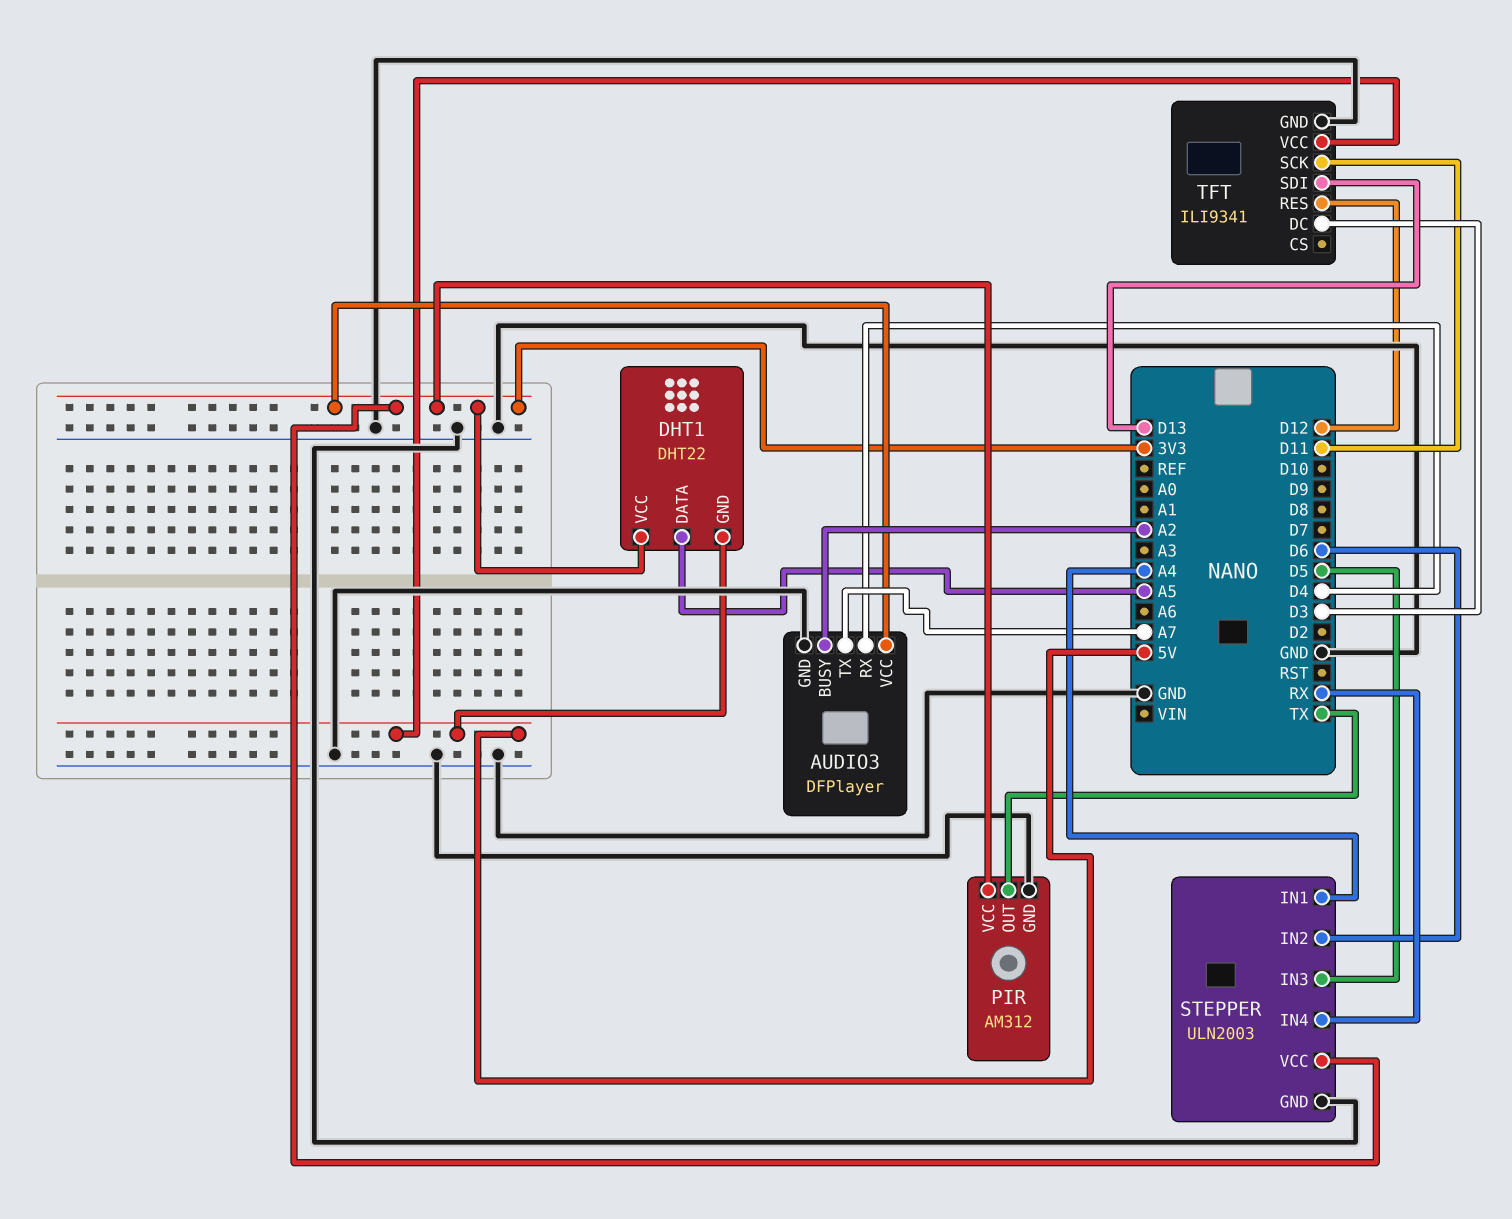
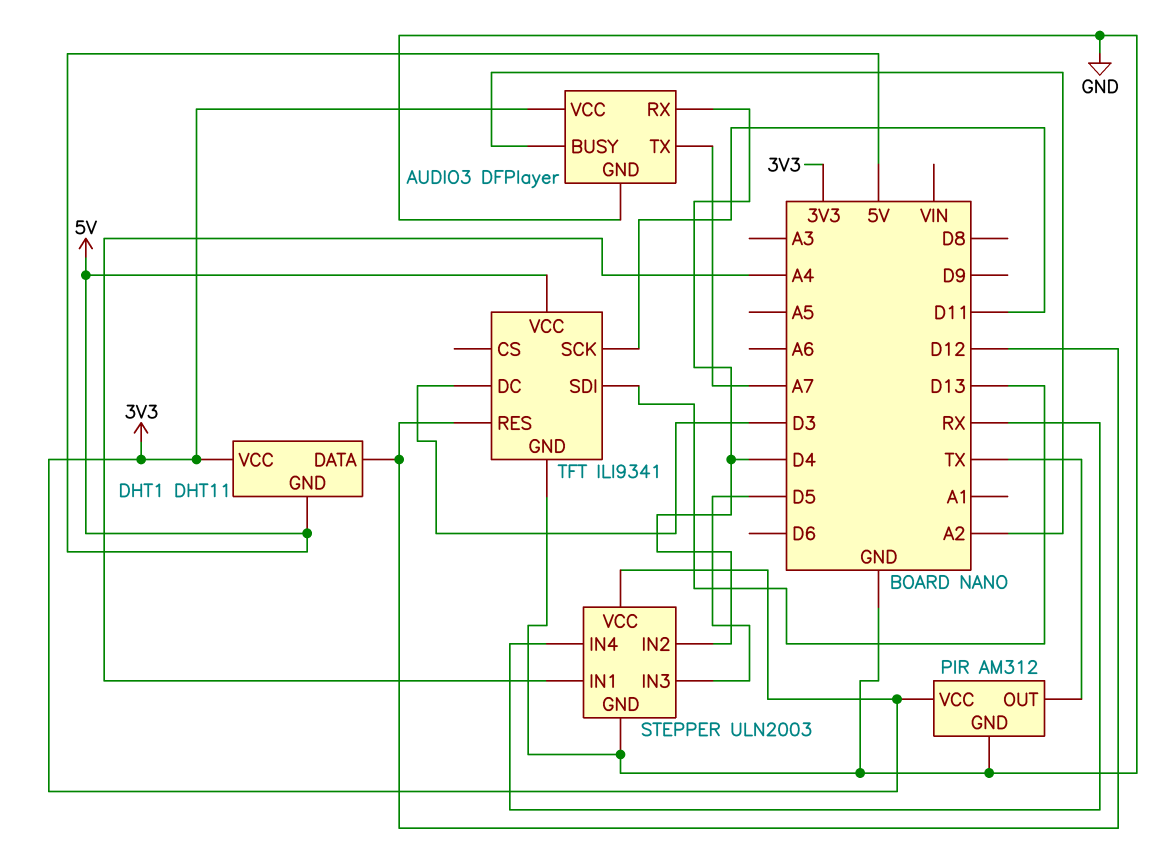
DHT1: DHT22 -> DHT11
DHT1 pin DATA: A5 -> D12
STEPPER pin IN2: D6 -> D4

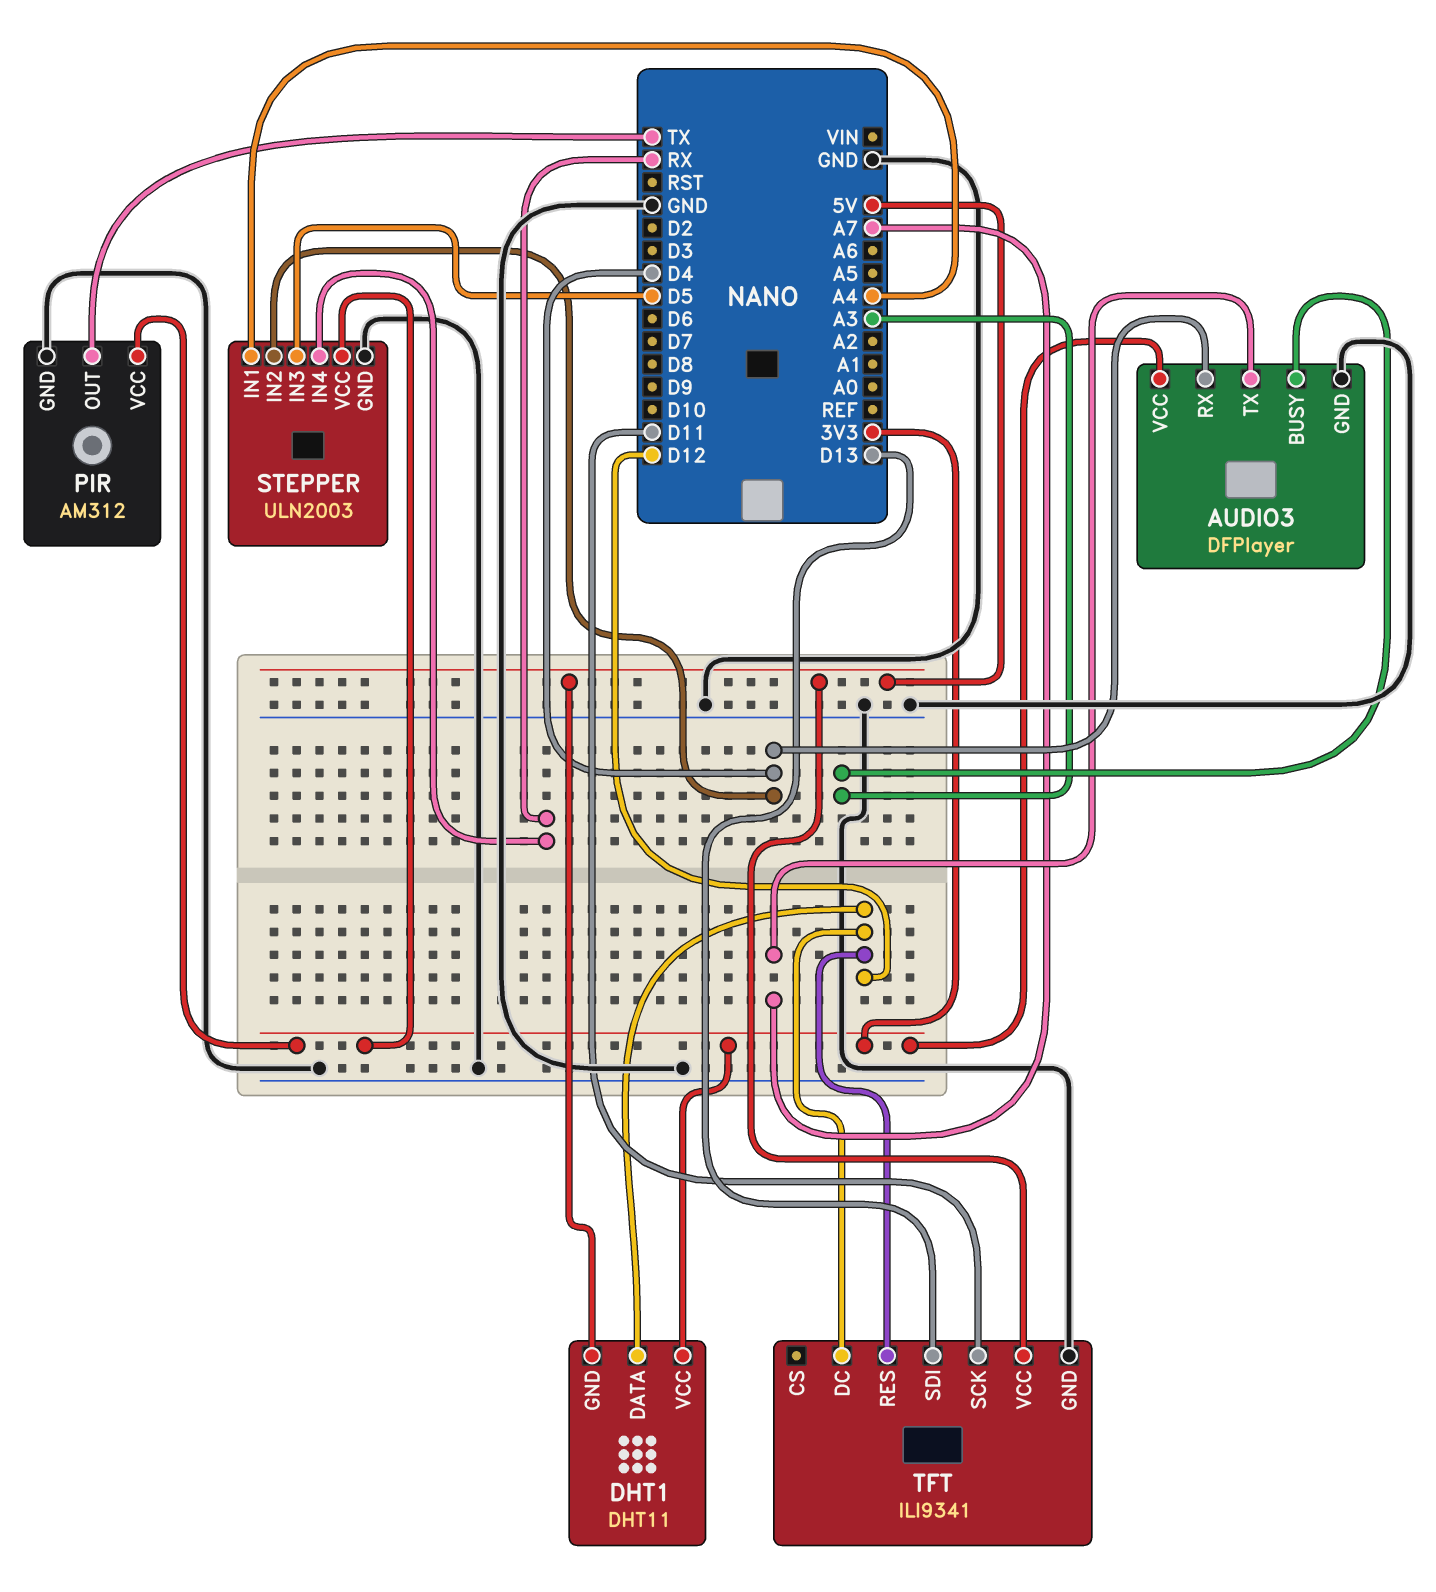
AUDIO3 pin BUSY: A2 -> A3
TFT pin DC: D3 -> D12

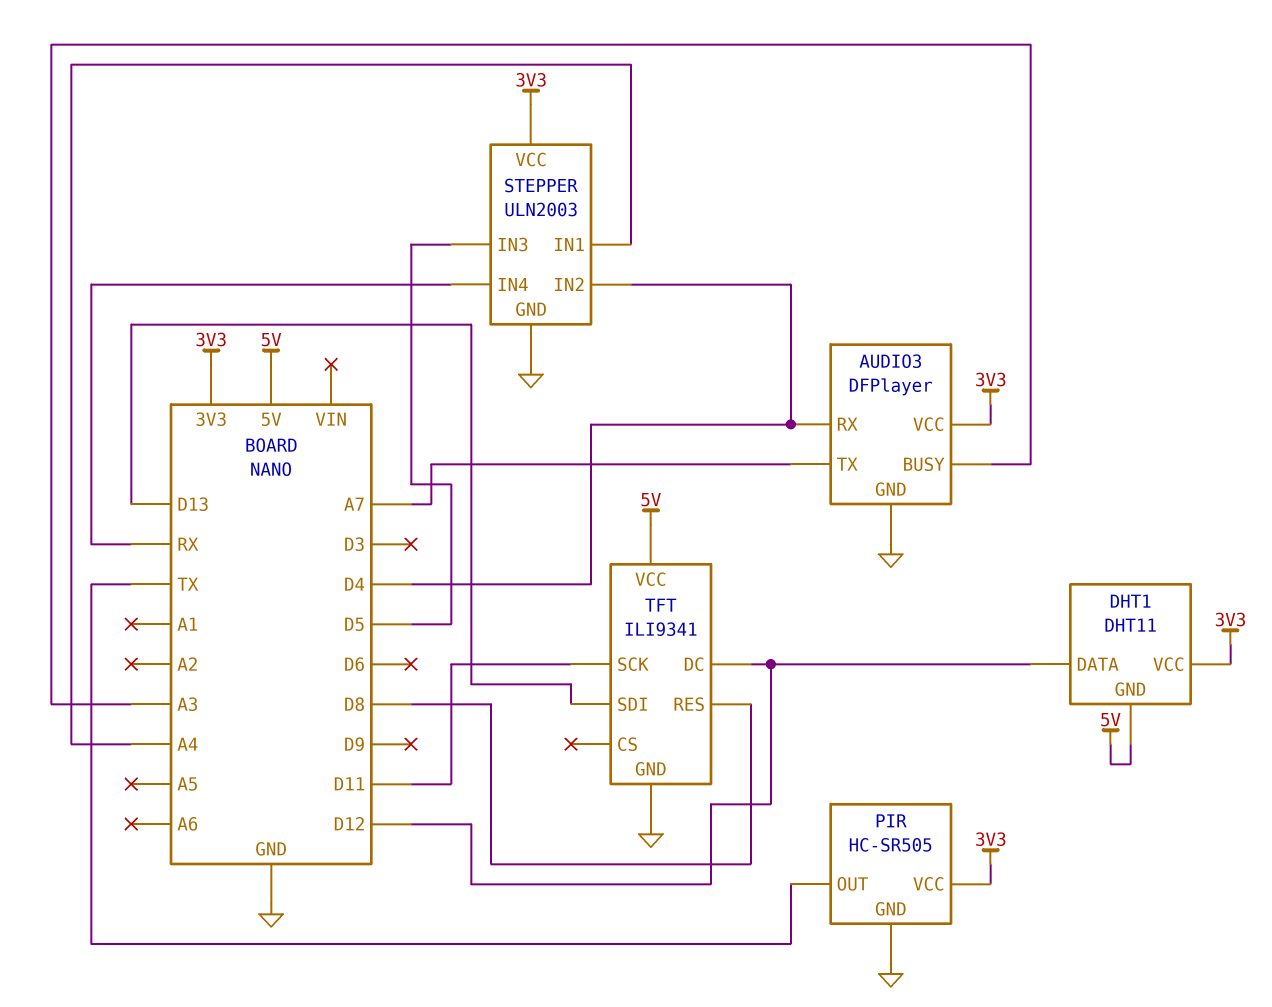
PIR: AM312 -> HC-SR505
TFT pin RES: D12 -> D8

